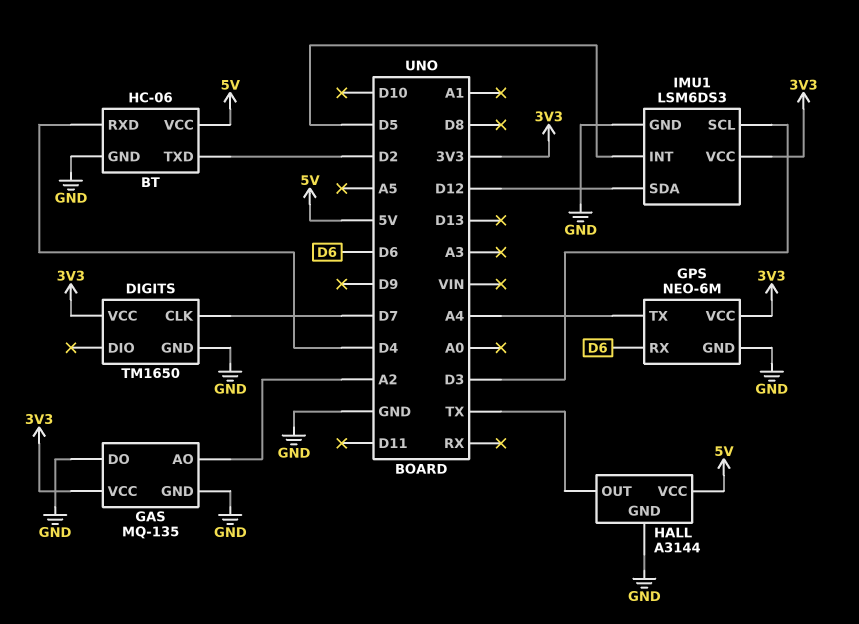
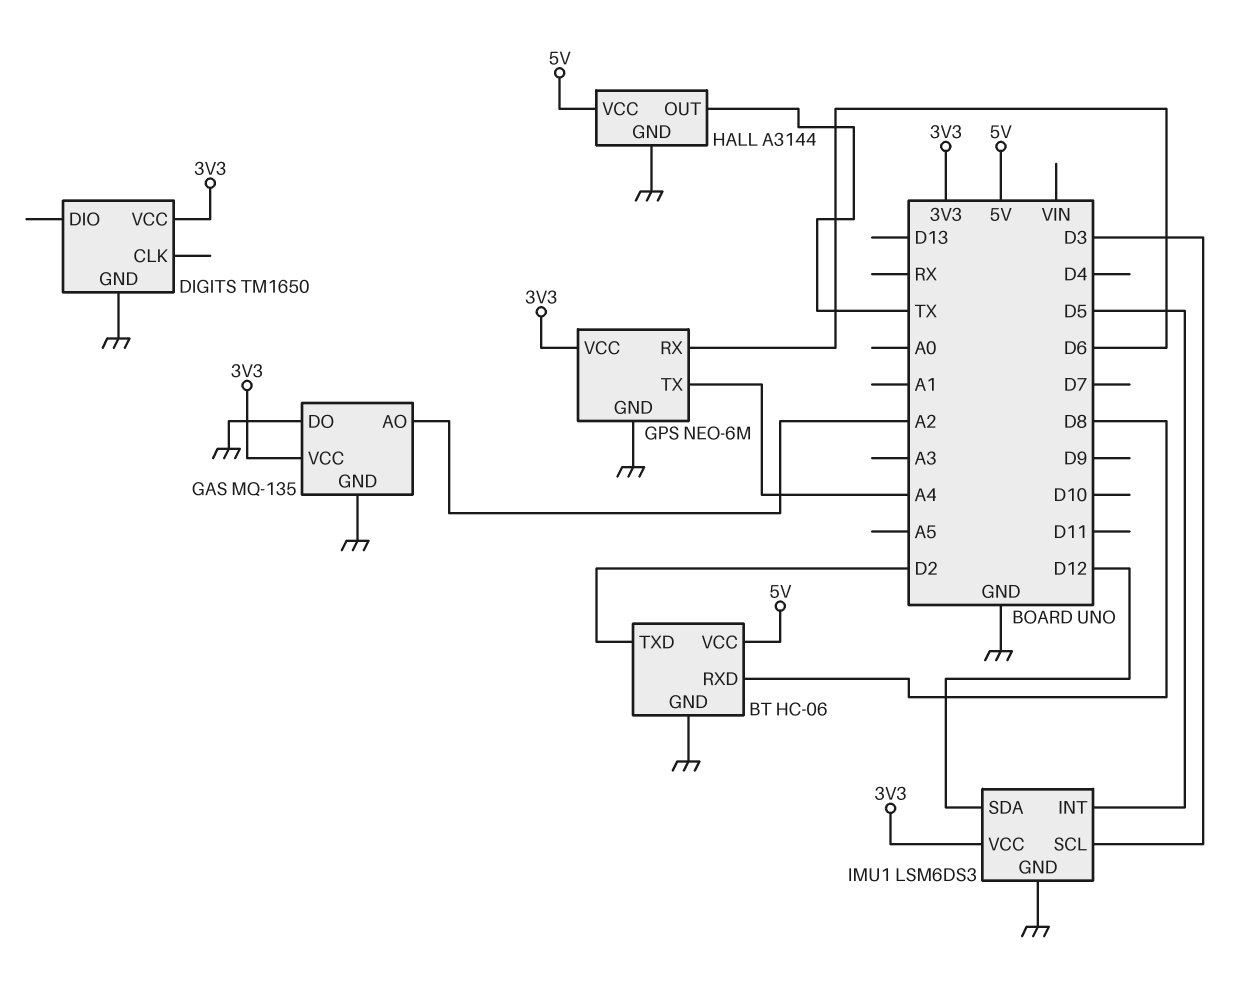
BT pin RXD: D4 -> D8
DIGITS pin CLK: D7 -> none

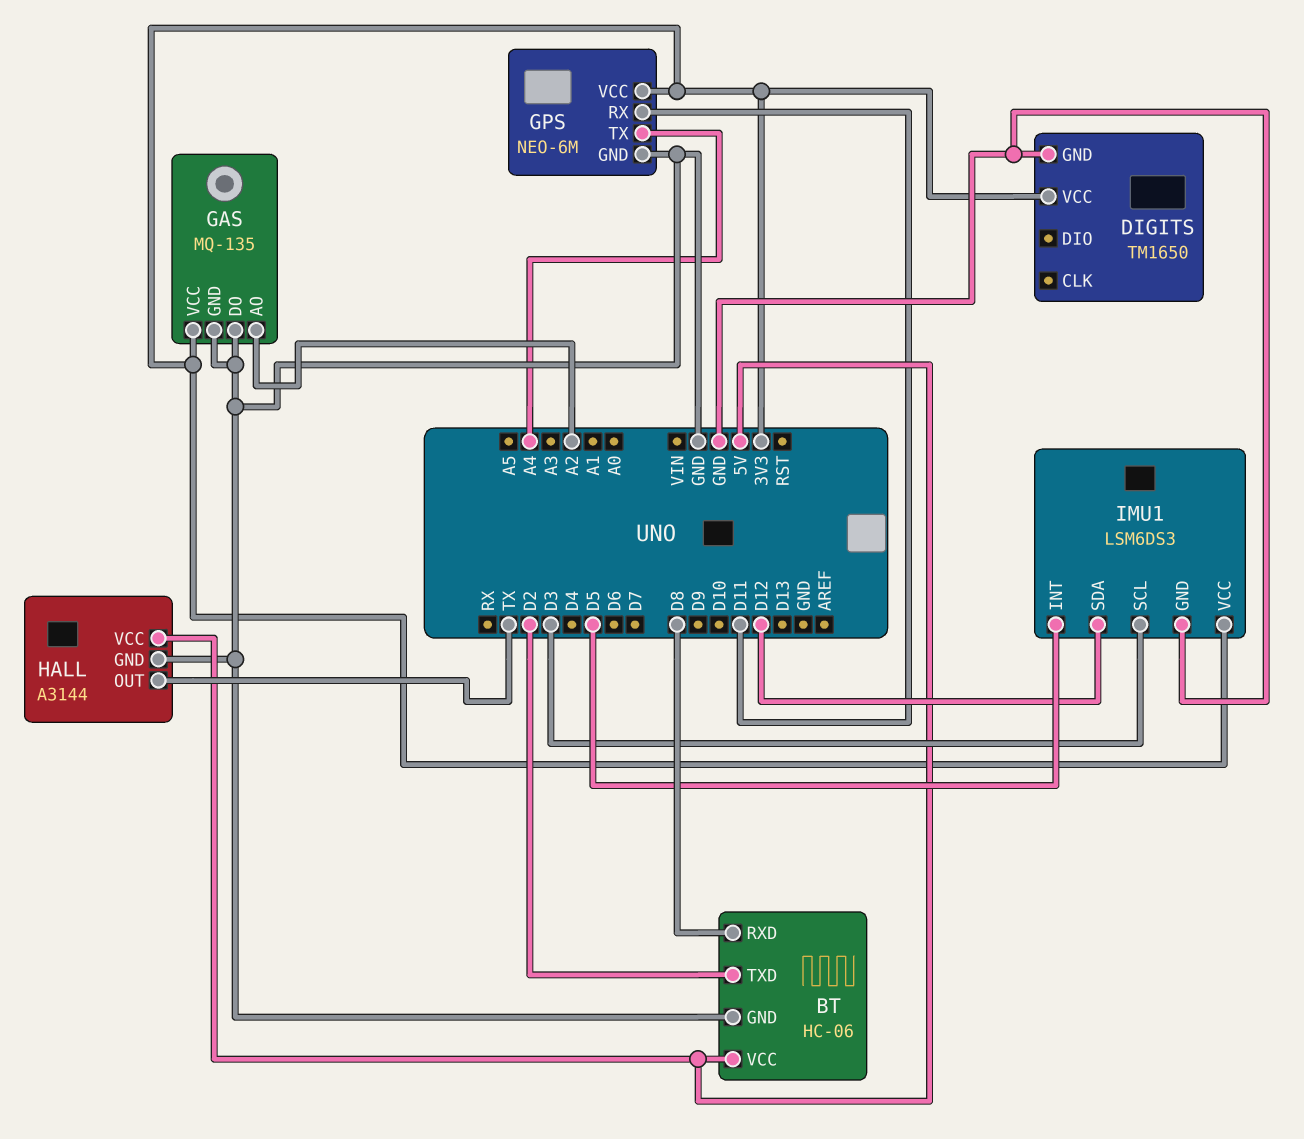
GPS pin RX: D6 -> D11

